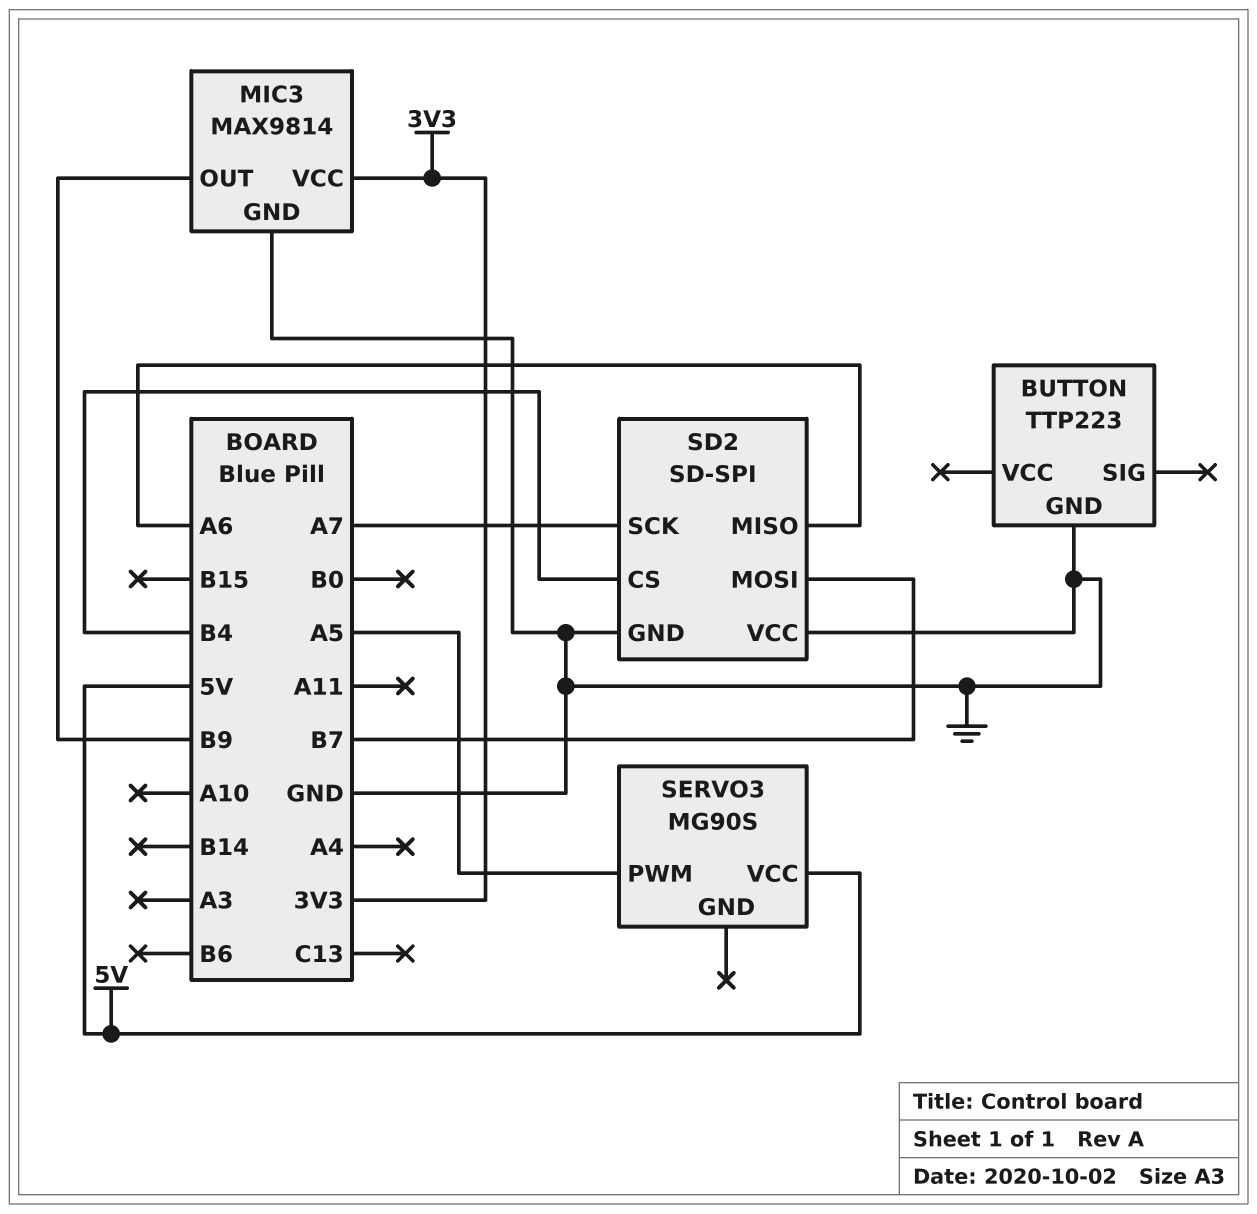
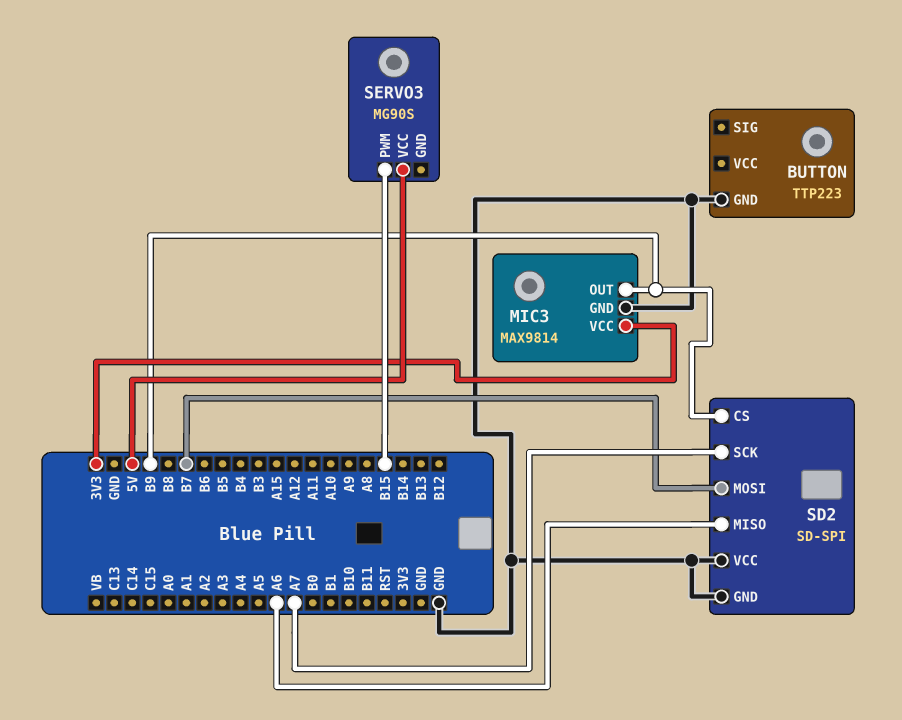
SD2 pin CS: B4 -> B9
SERVO3 pin PWM: A5 -> B15

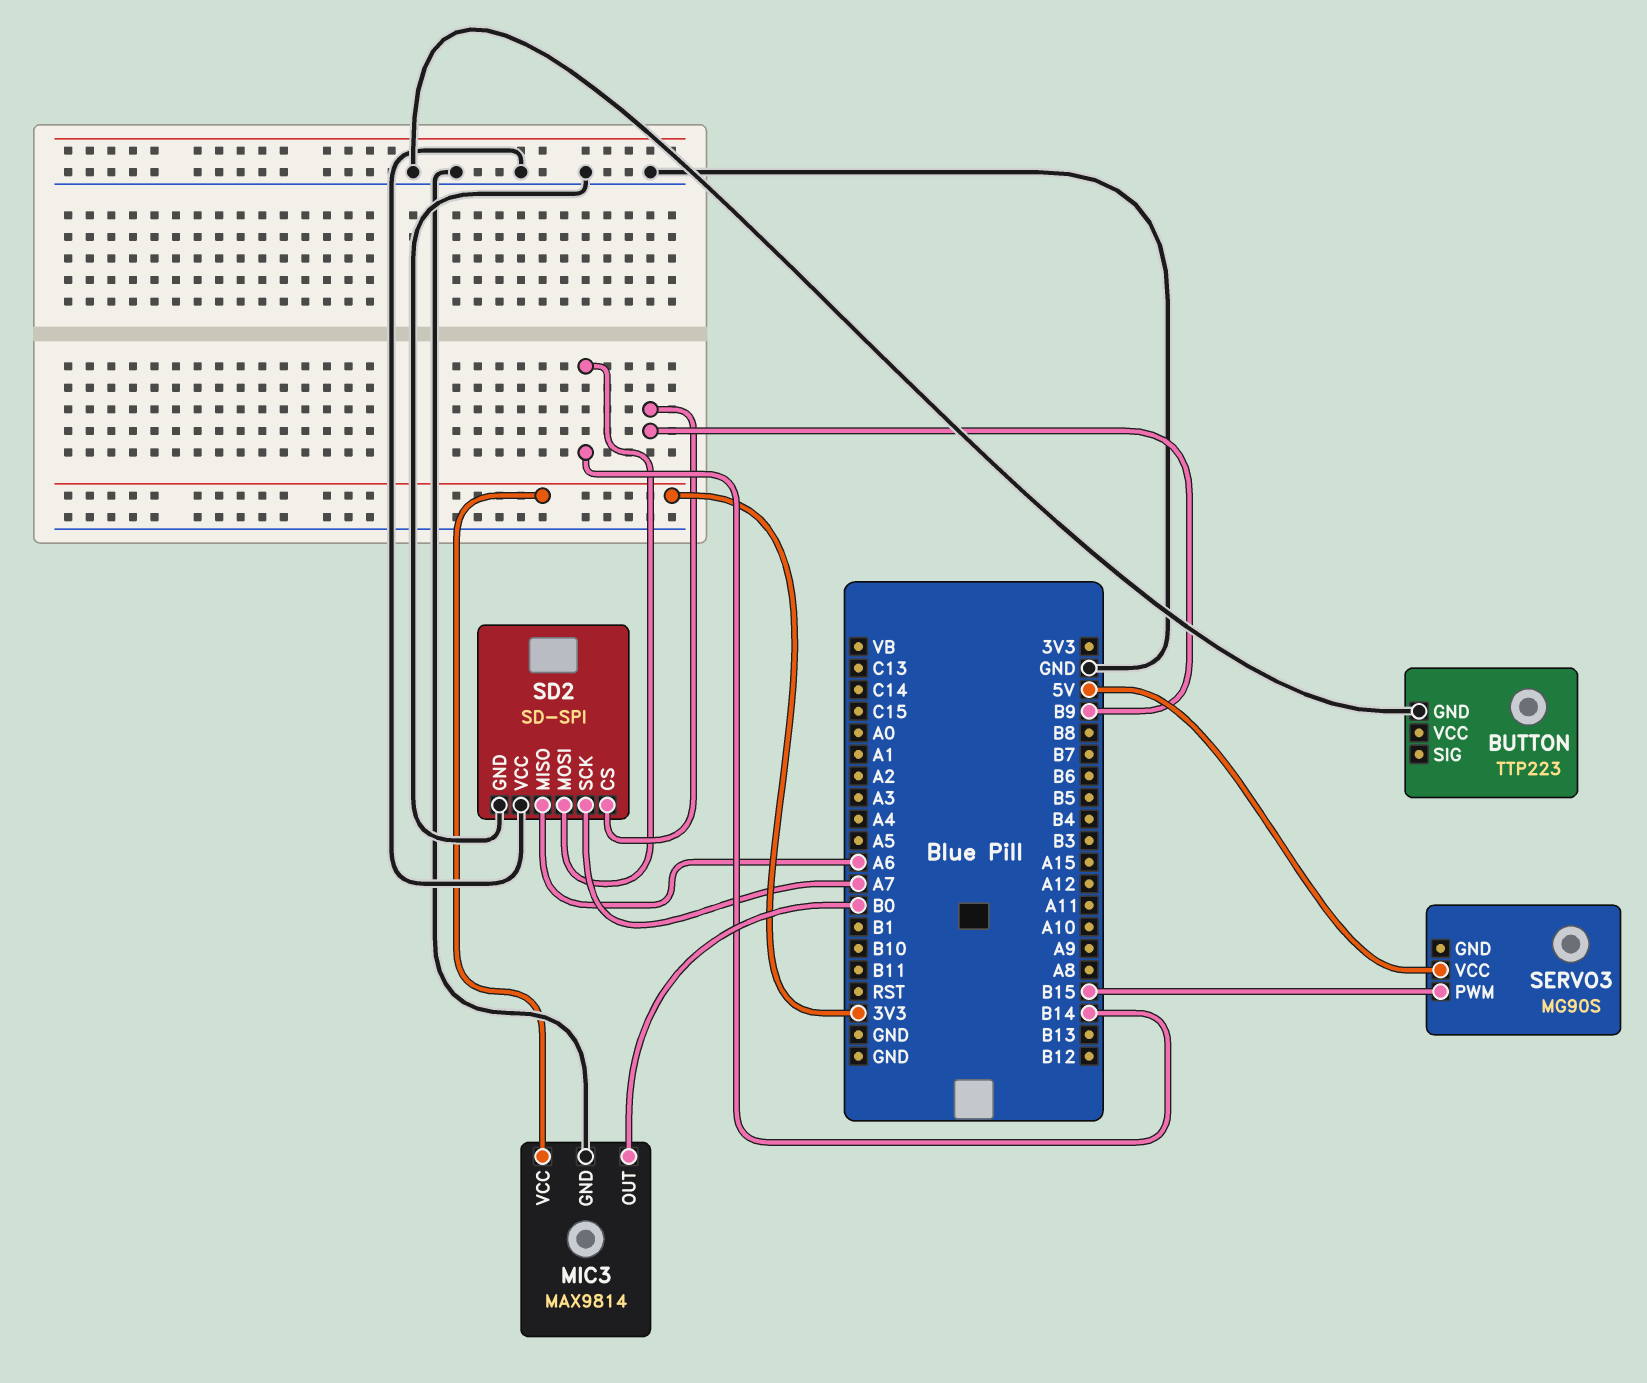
MIC3 pin OUT: B9 -> B0
SD2 pin MOSI: B7 -> B14

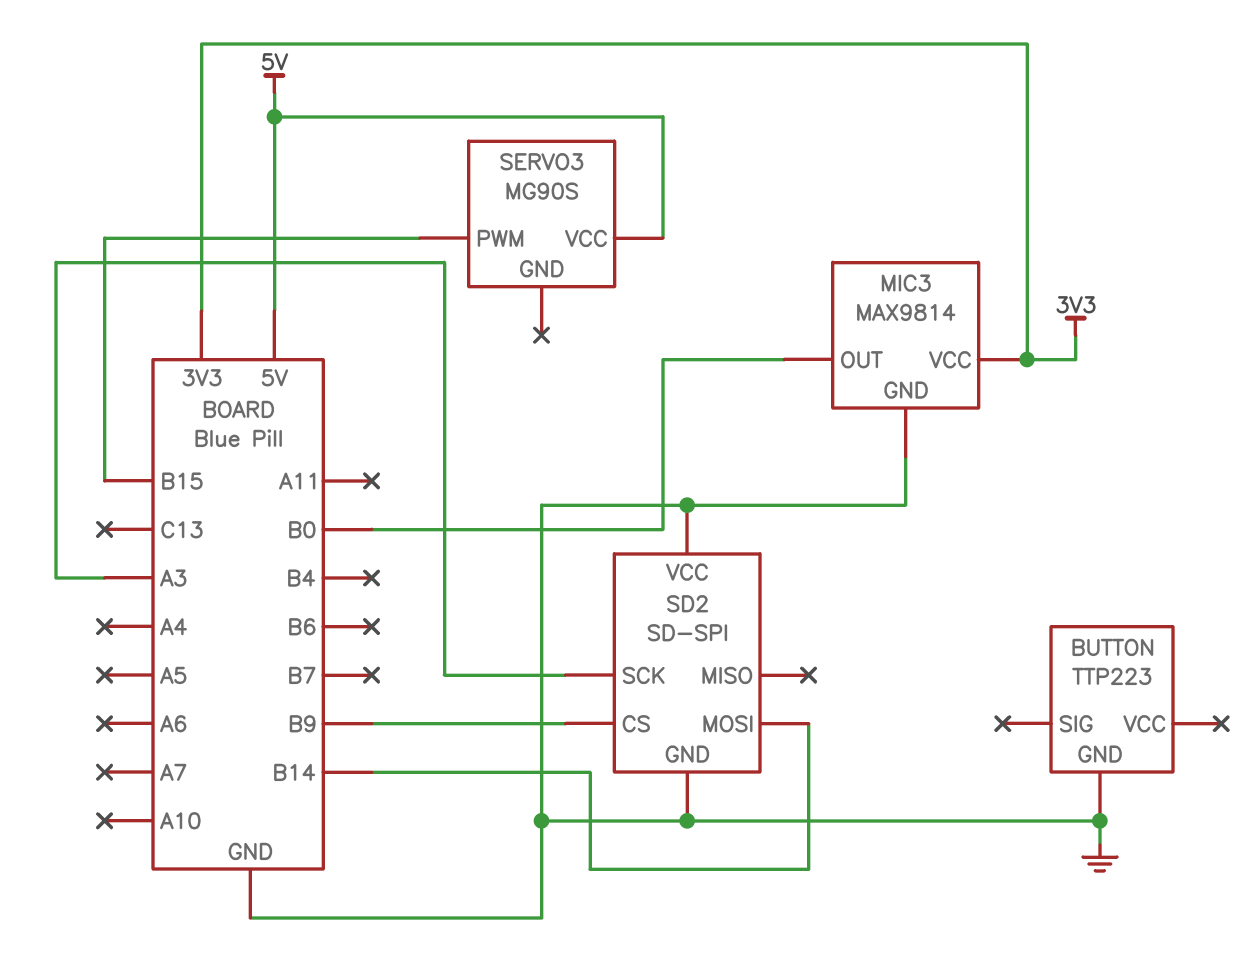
SD2 pin MISO: A6 -> none
SD2 pin SCK: A7 -> A3

